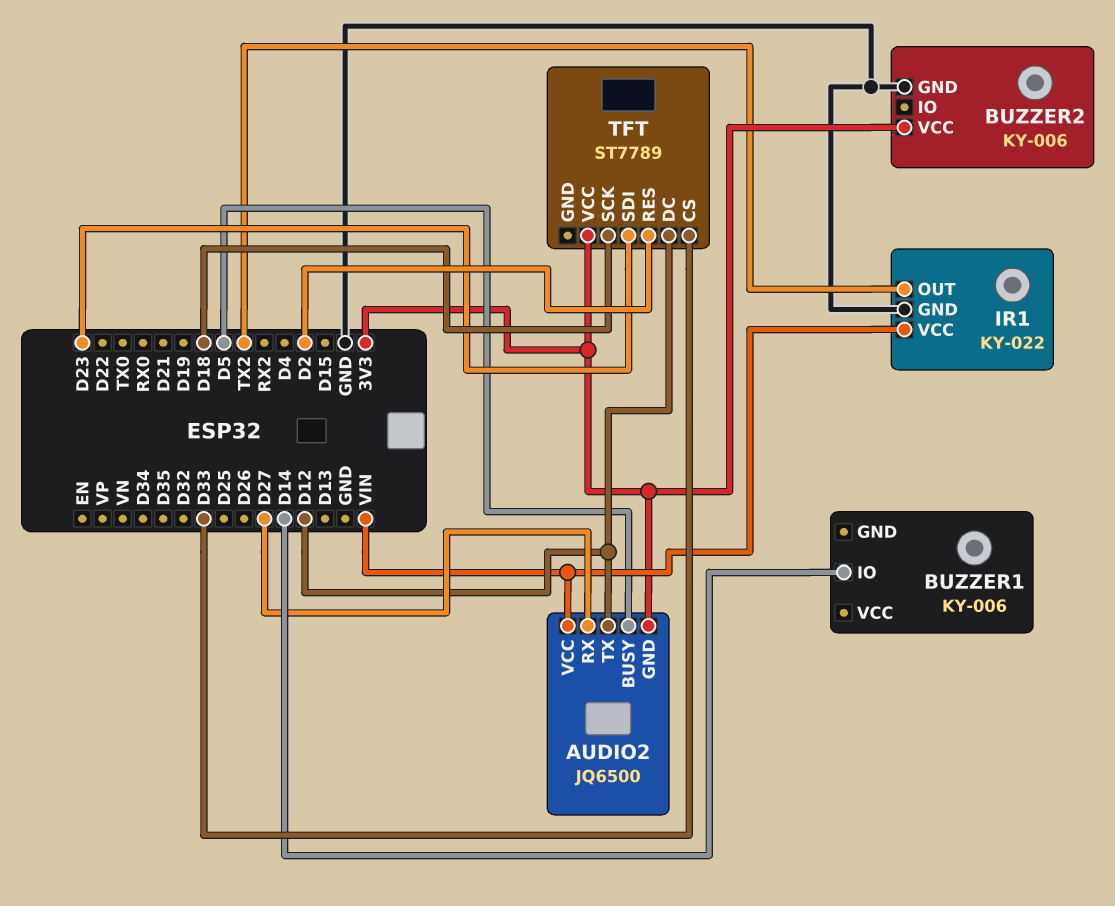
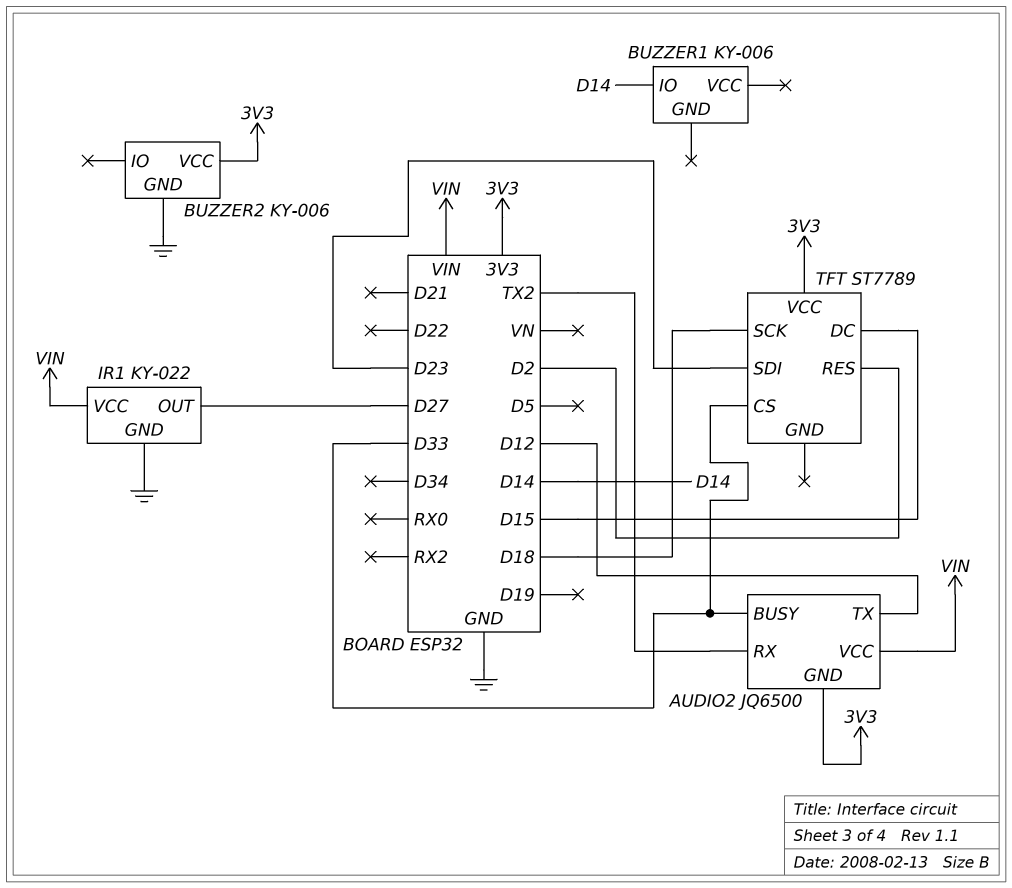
AUDIO2 pin BUSY: D5 -> D33
AUDIO2 pin RX: D27 -> TX2
IR1 pin OUT: TX2 -> D27
TFT pin DC: D12 -> D15

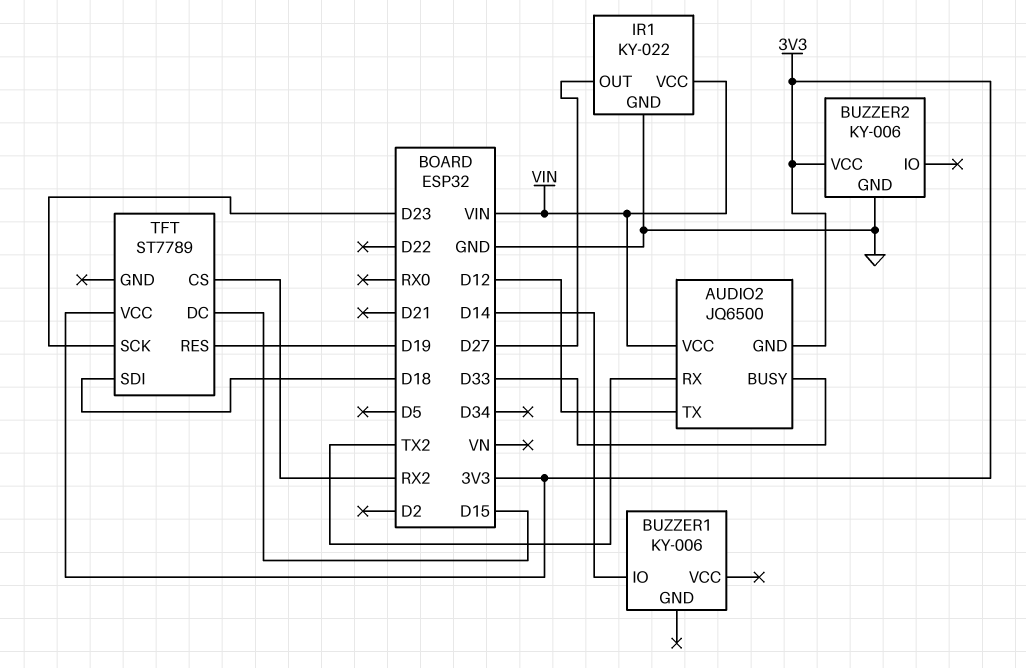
TFT pin CS: D33 -> RX2
TFT pin RES: D2 -> D19
TFT pin SCK: D18 -> D23
TFT pin SDI: D23 -> D18

